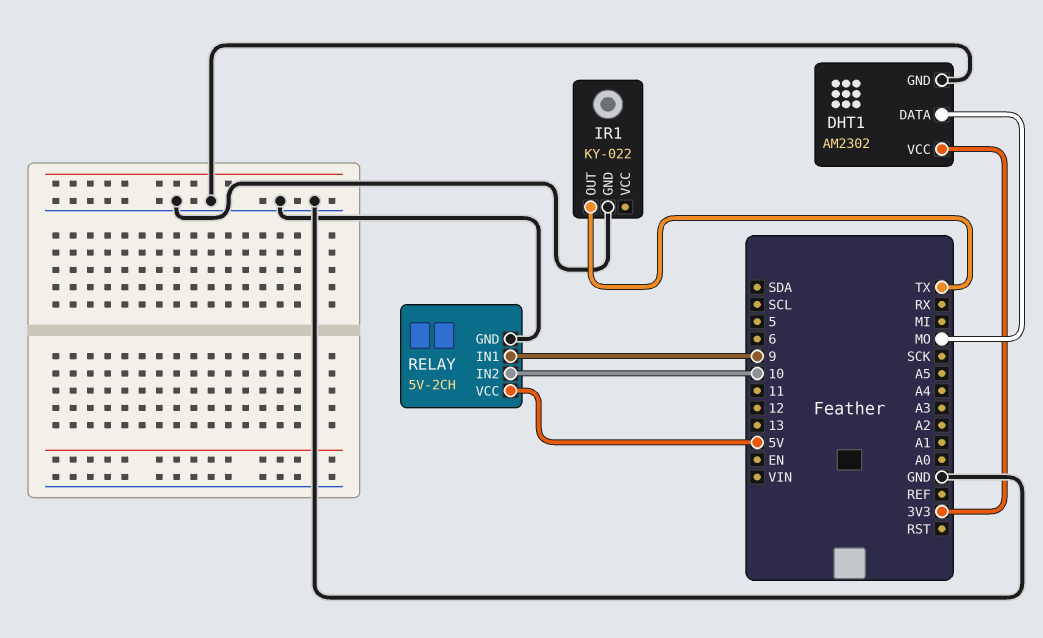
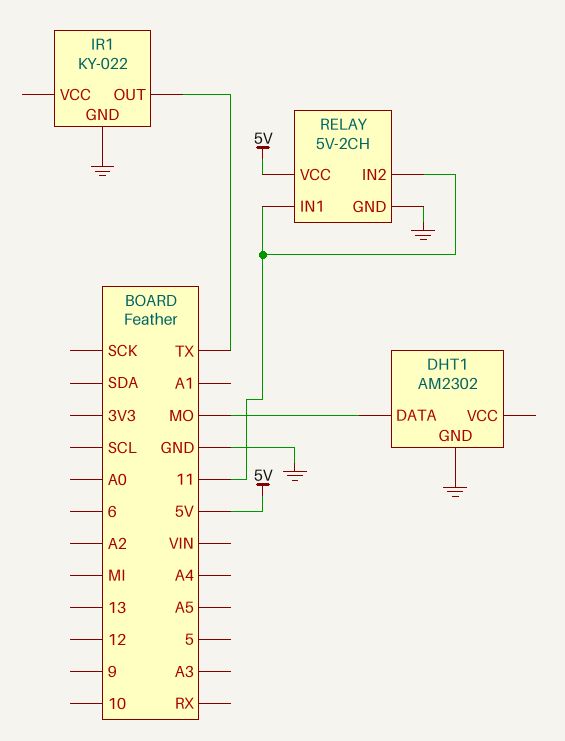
DHT1 pin VCC: 3V3 -> none
RELAY pin IN1: 9 -> 11
RELAY pin IN2: 10 -> 11

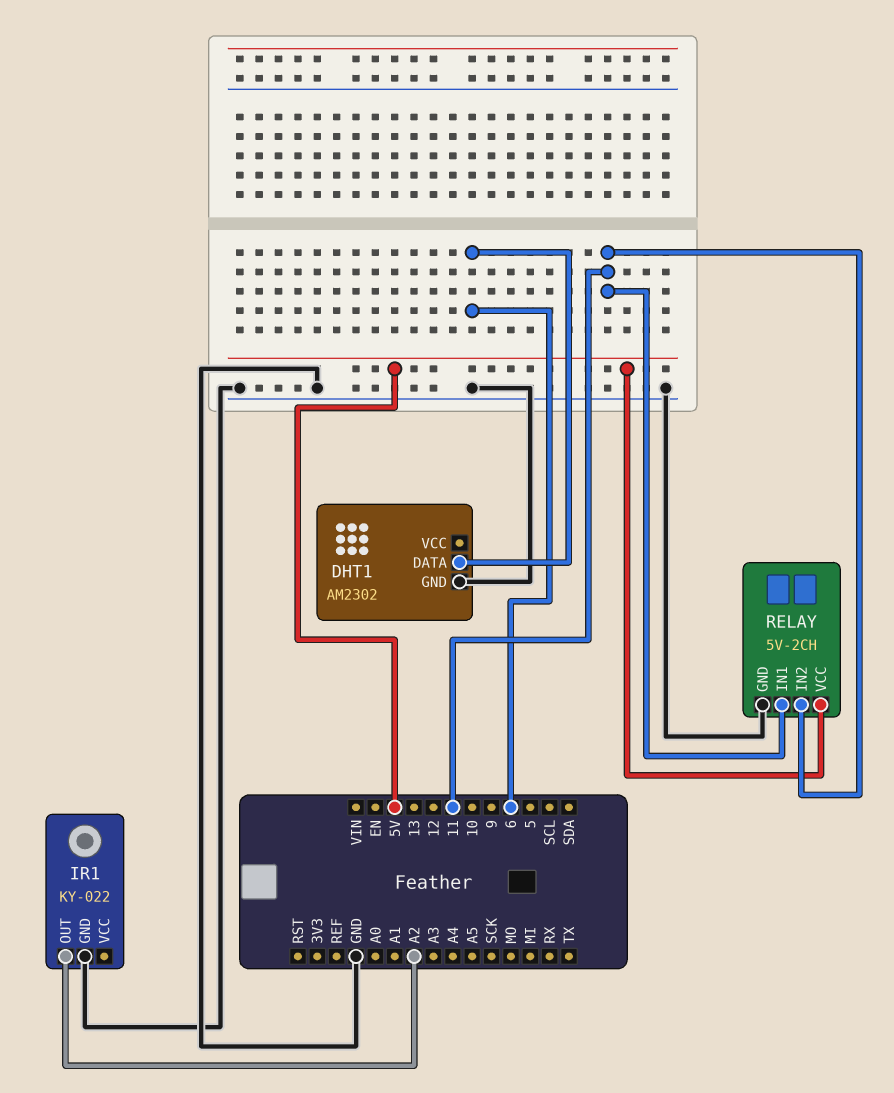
DHT1 pin DATA: MO -> 6
IR1 pin OUT: TX -> A2

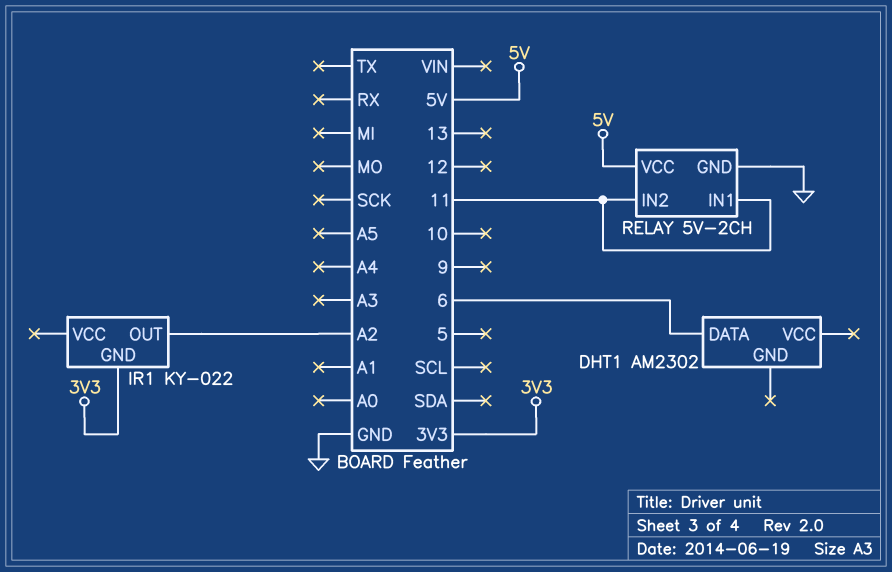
DHT1 pin GND: GND -> none
IR1 pin GND: GND -> 3V3

